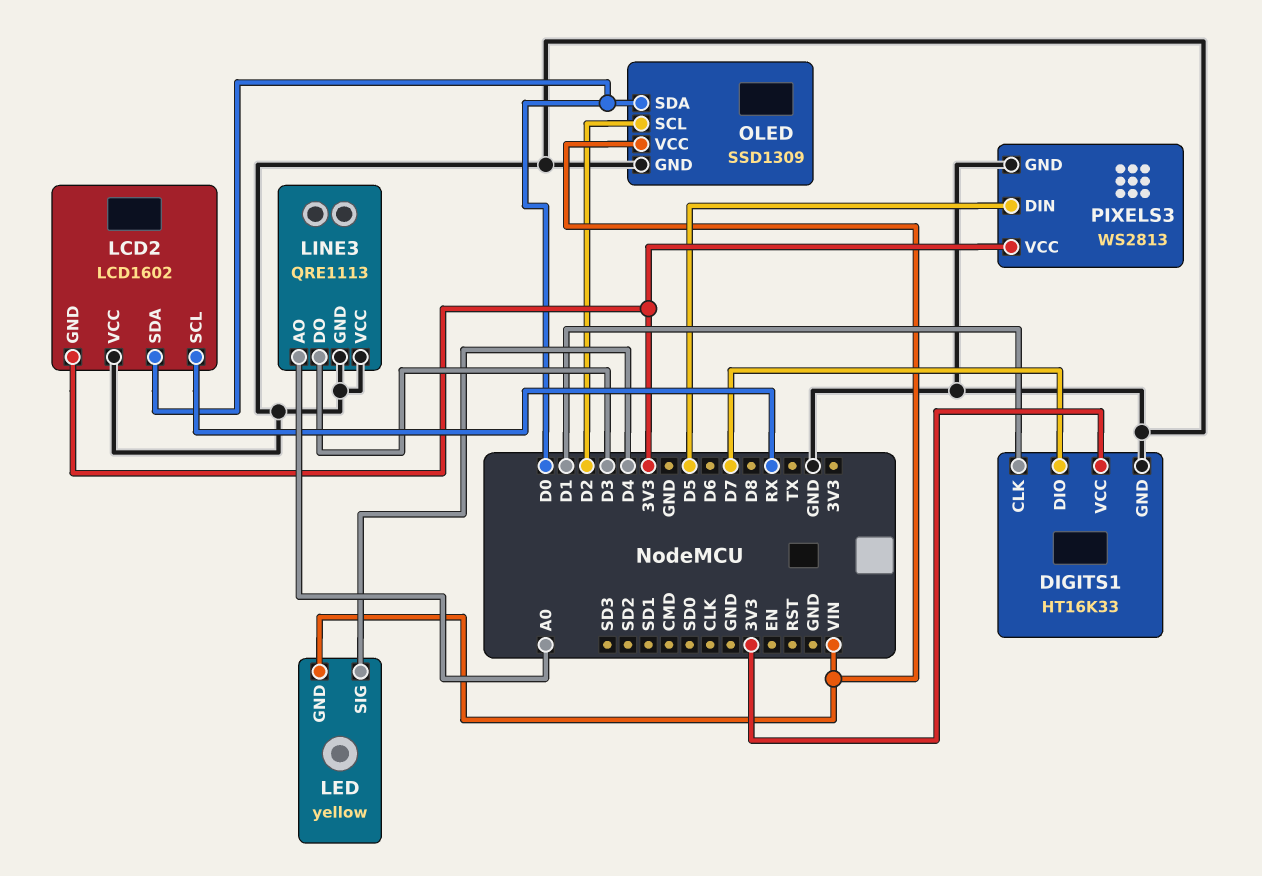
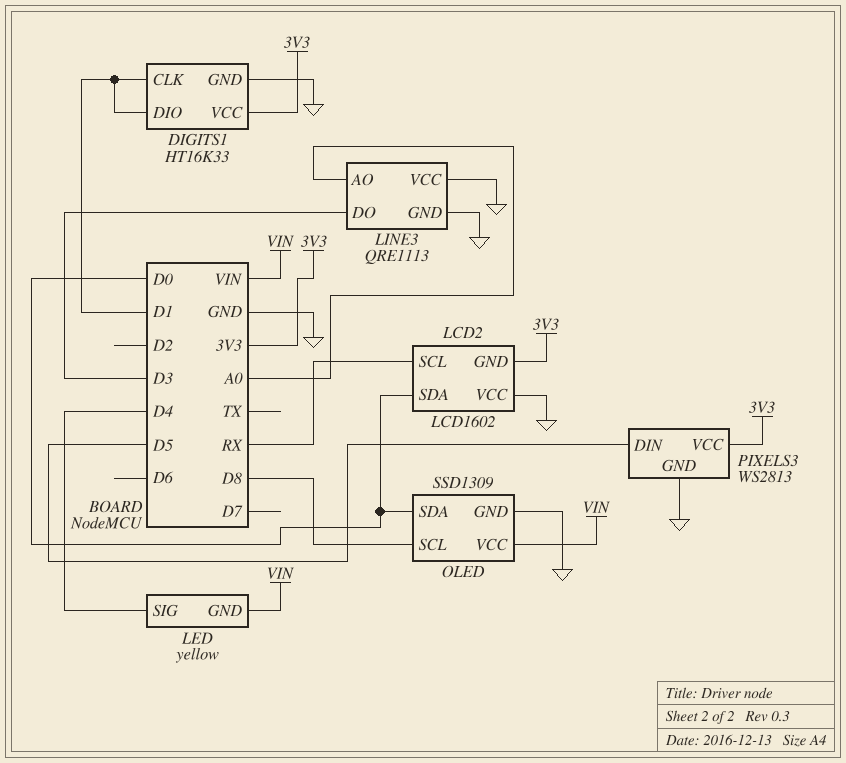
DIGITS1 pin DIO: D7 -> D1
OLED pin SCL: D2 -> D8

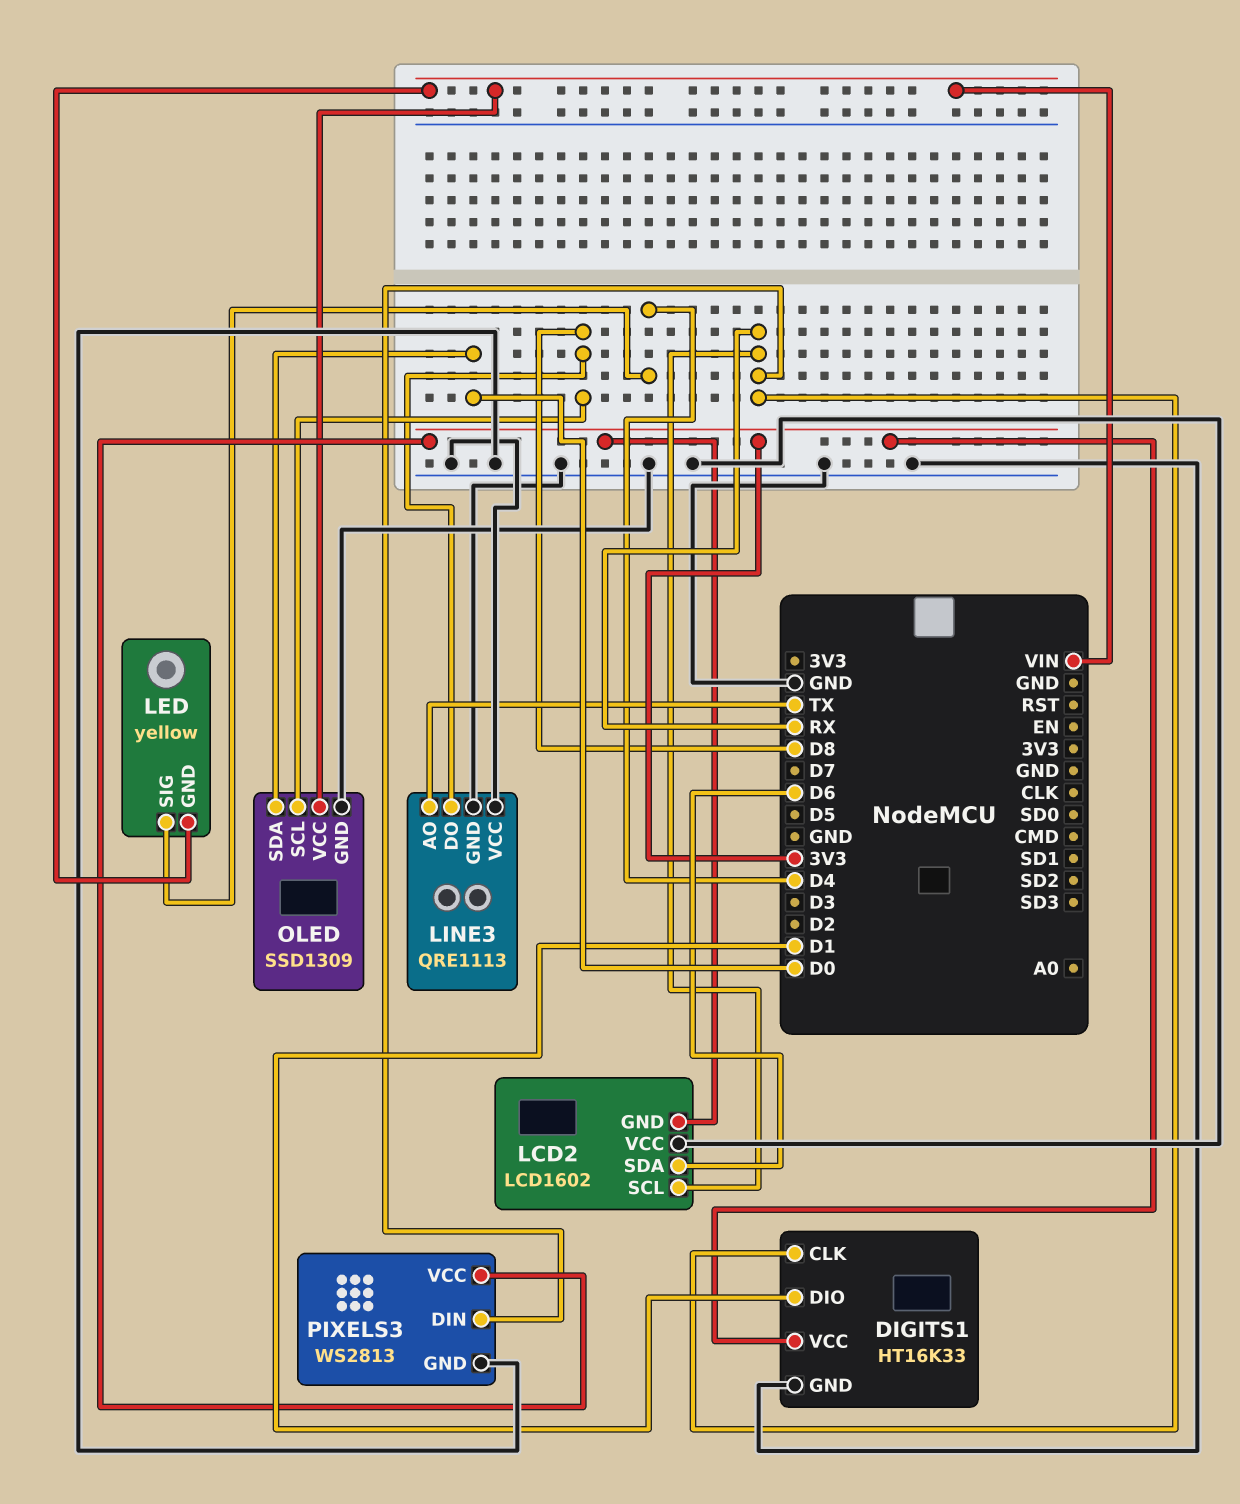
DIGITS1 pin CLK: D1 -> RX
LCD2 pin SDA: D0 -> D6
LINE3 pin AO: A0 -> TX
LINE3 pin DO: D3 -> D8
PIXELS3 pin DIN: D5 -> RX

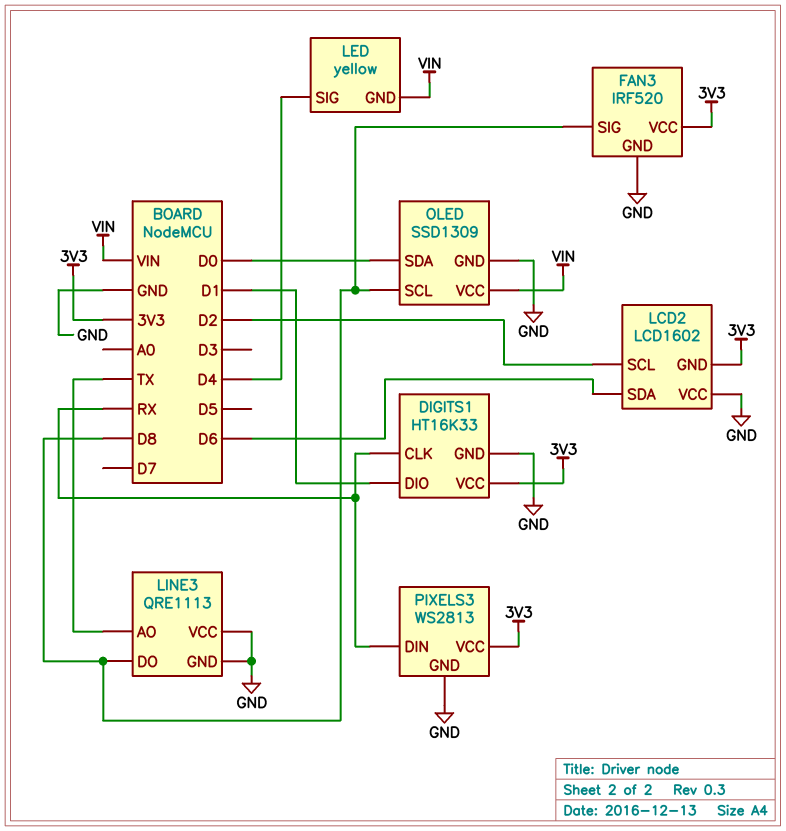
FAN3: none -> IRF520
FAN3 pin GND: none -> GND
FAN3 pin SIG: none -> D8
FAN3 pin VCC: none -> 3V3
LCD2 pin SCL: RX -> D2

